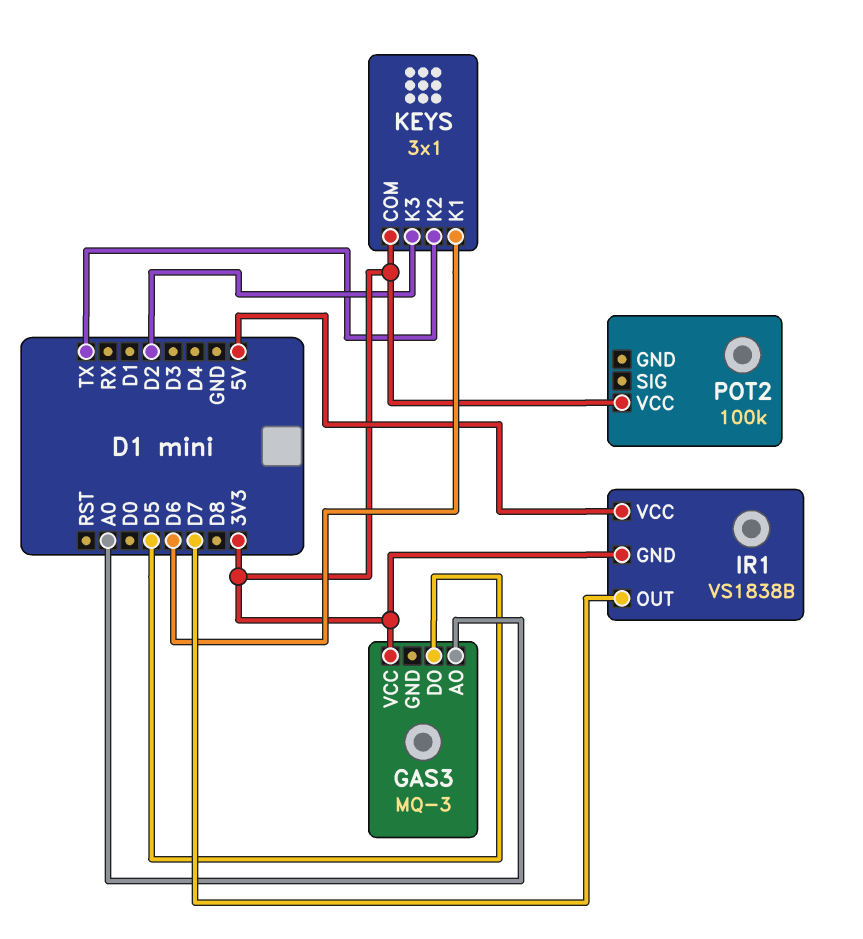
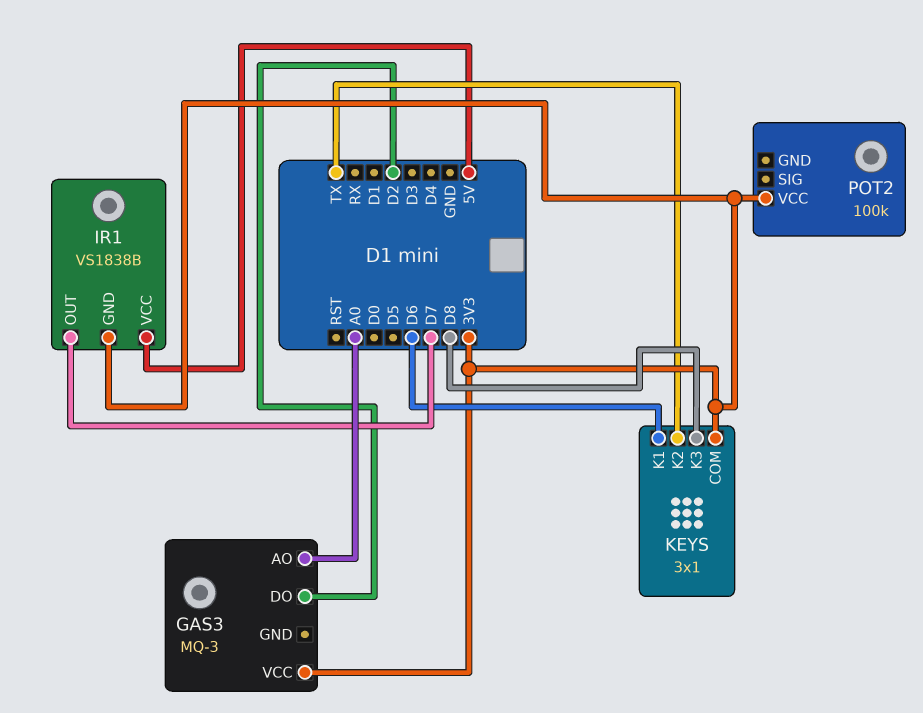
GAS3 pin DO: D5 -> D2
KEYS pin K3: D2 -> D8

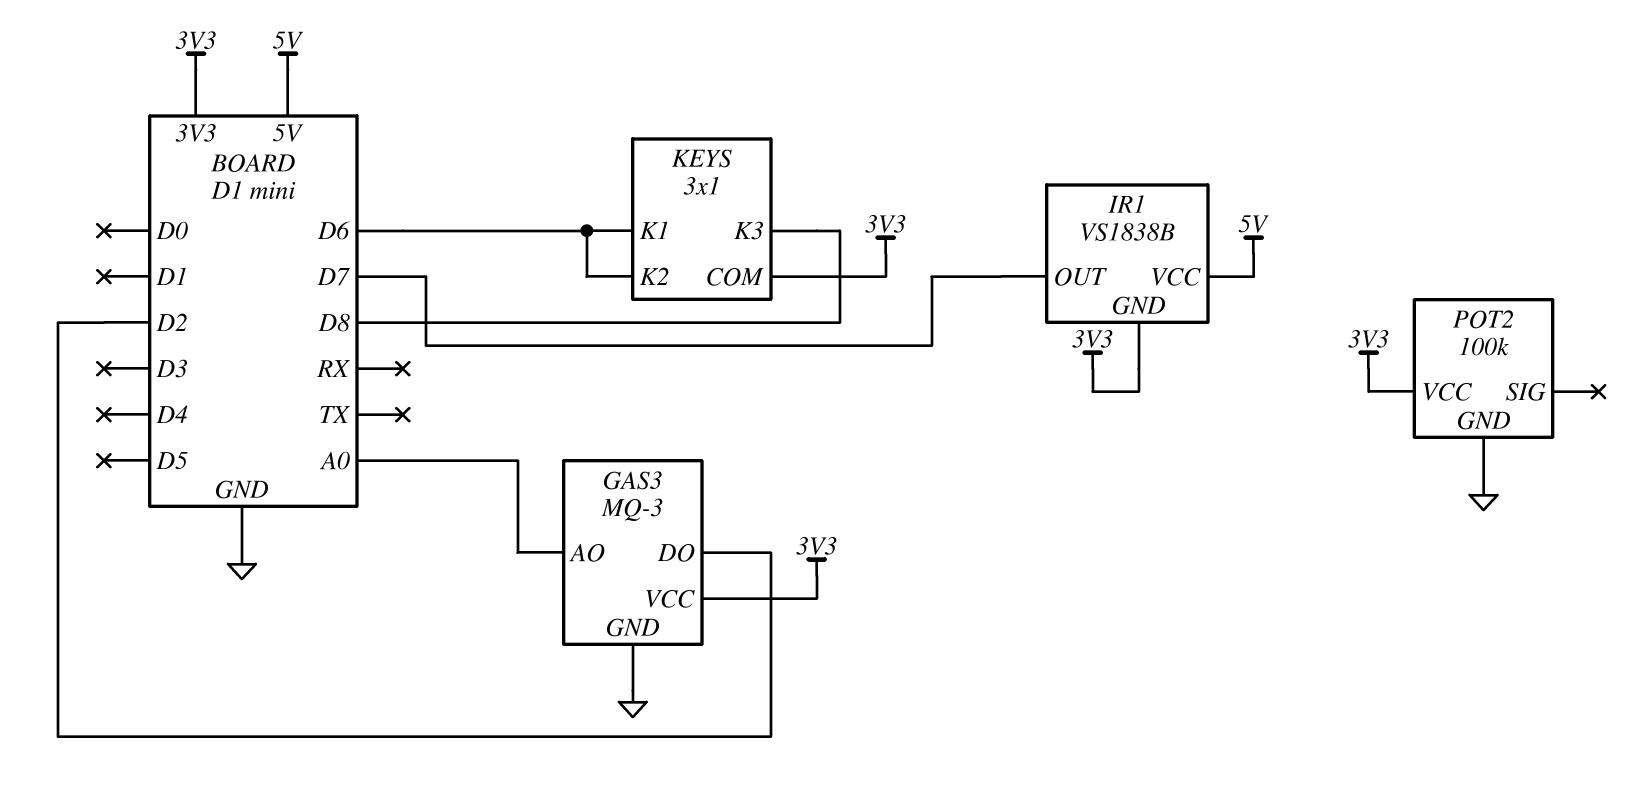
GAS3 pin GND: none -> GND
KEYS pin K2: TX -> D6
POT2 pin GND: none -> GND

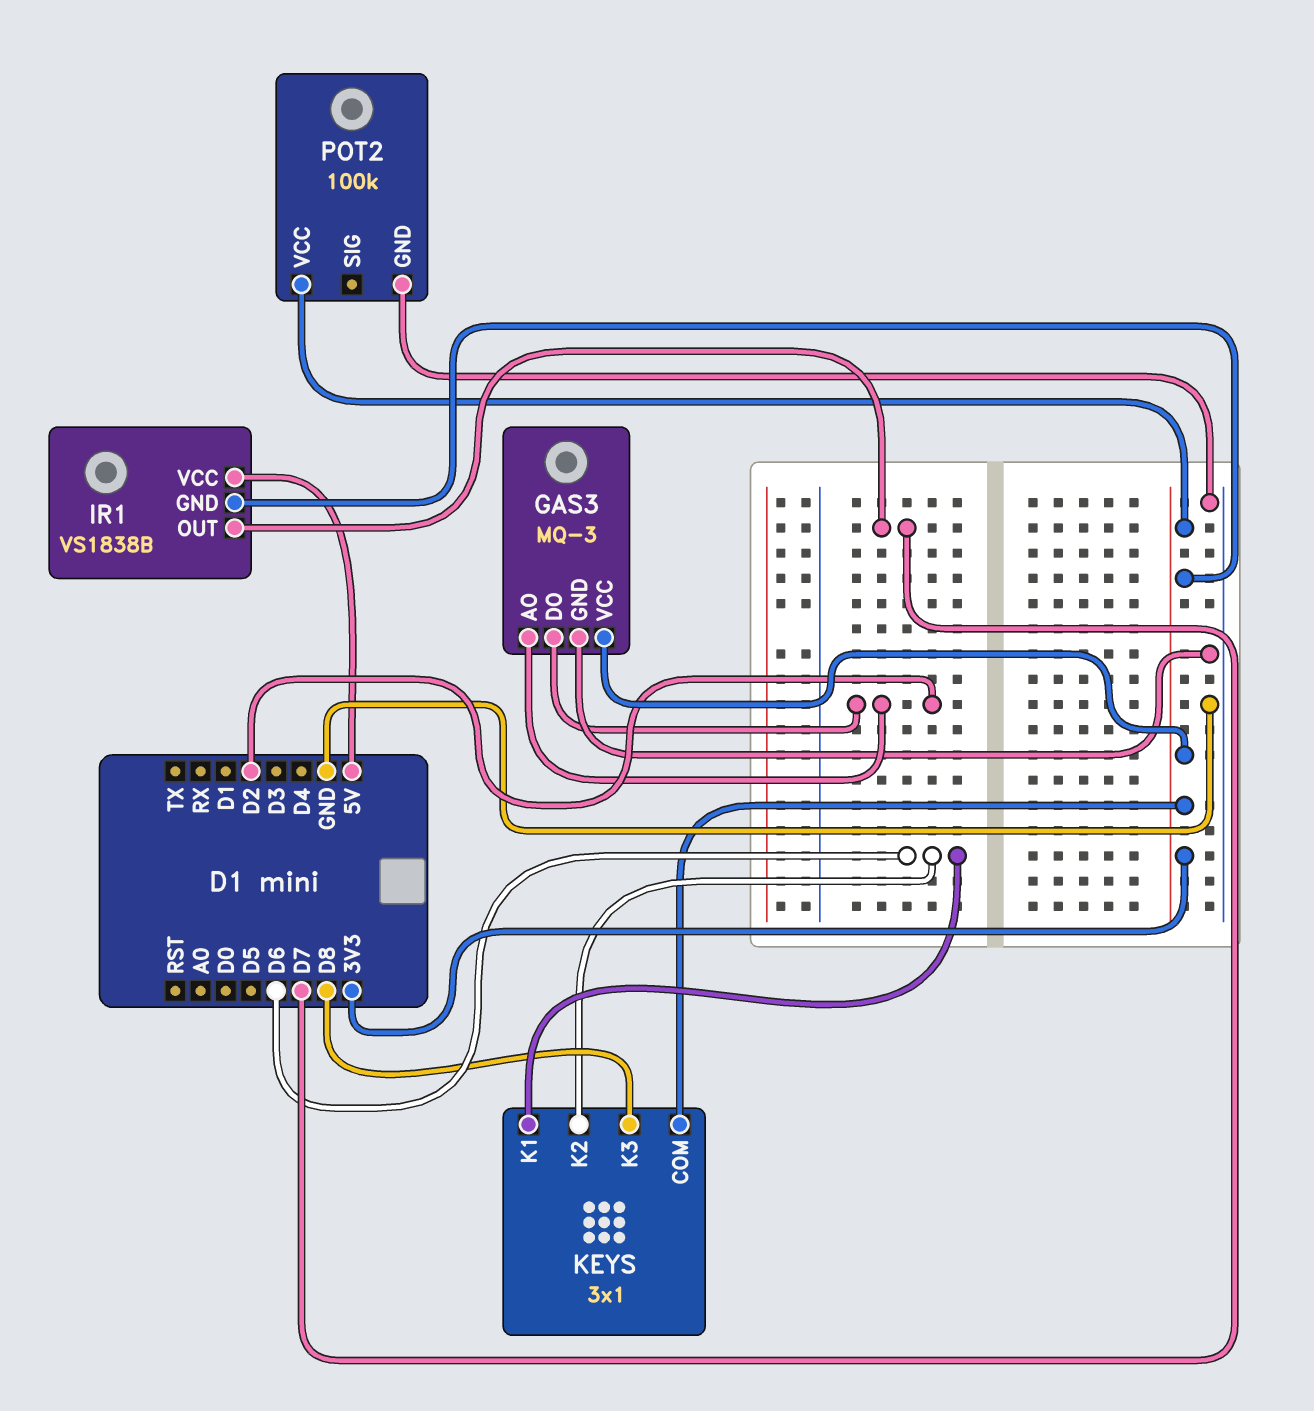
GAS3 pin AO: A0 -> D2

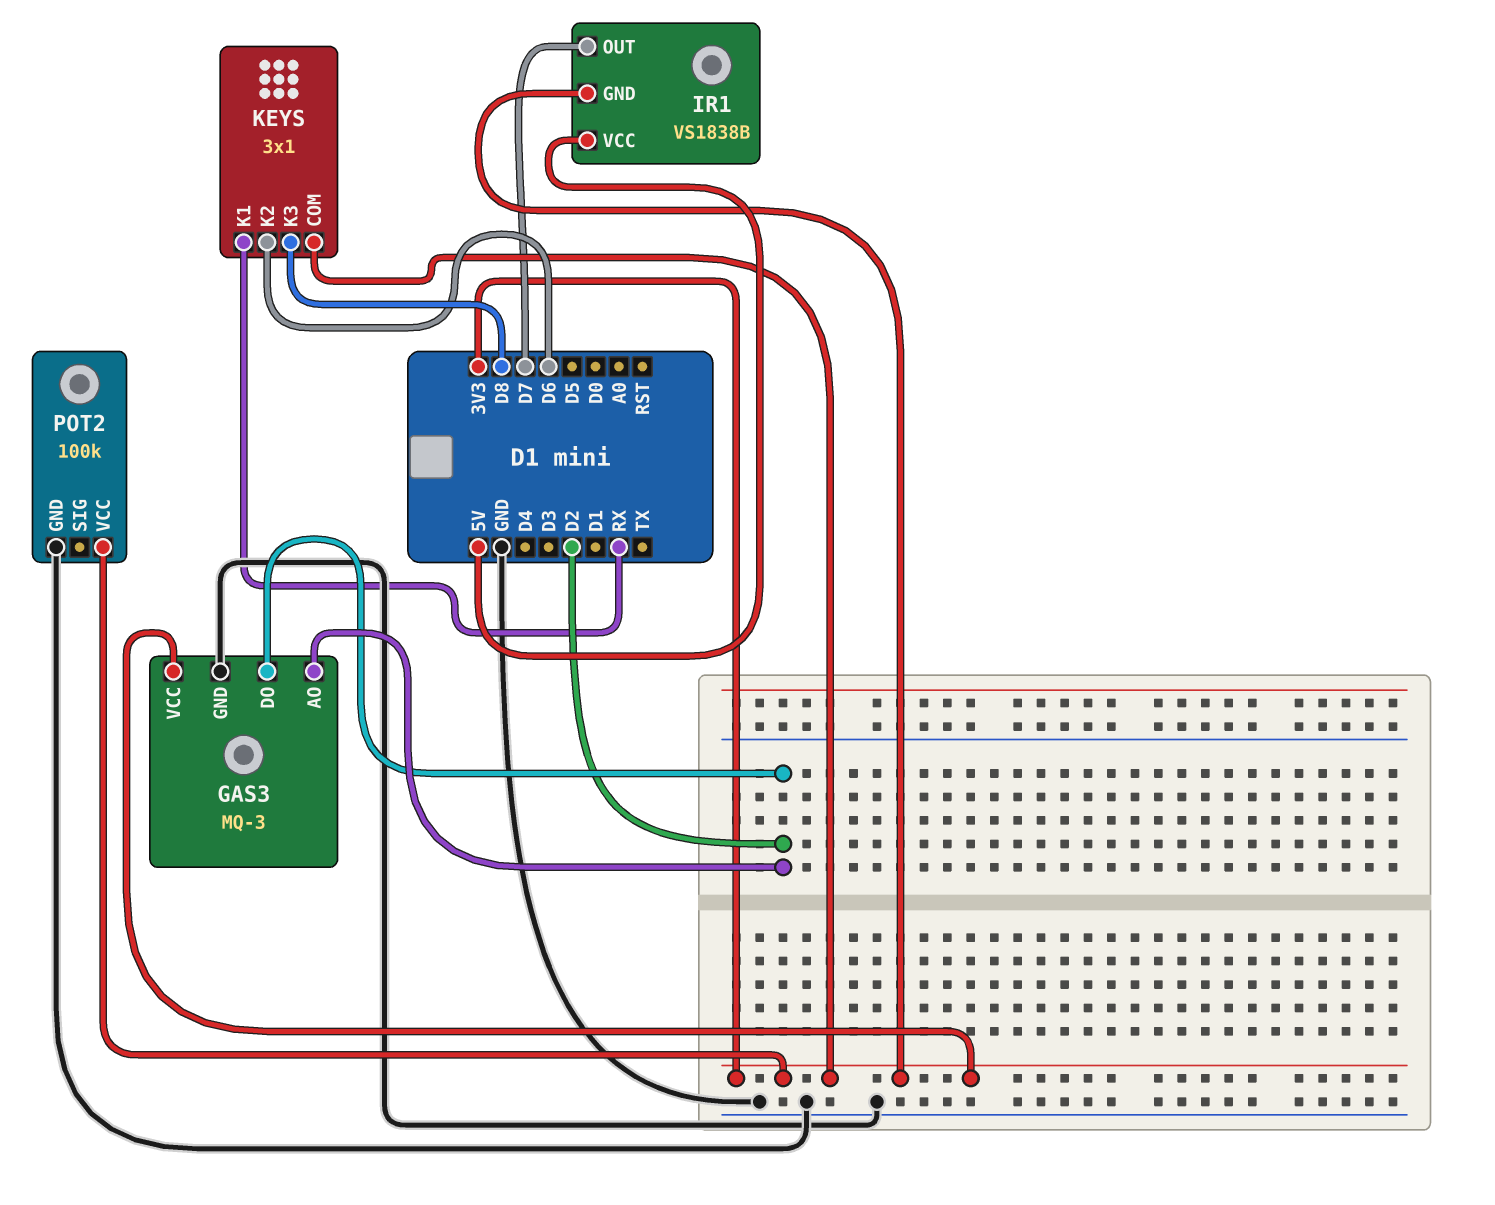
KEYS pin K1: D6 -> RX

